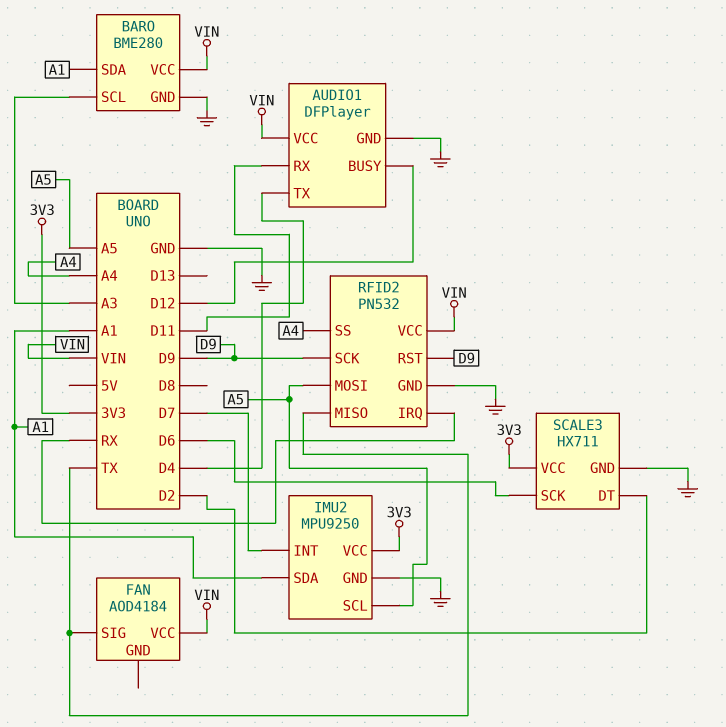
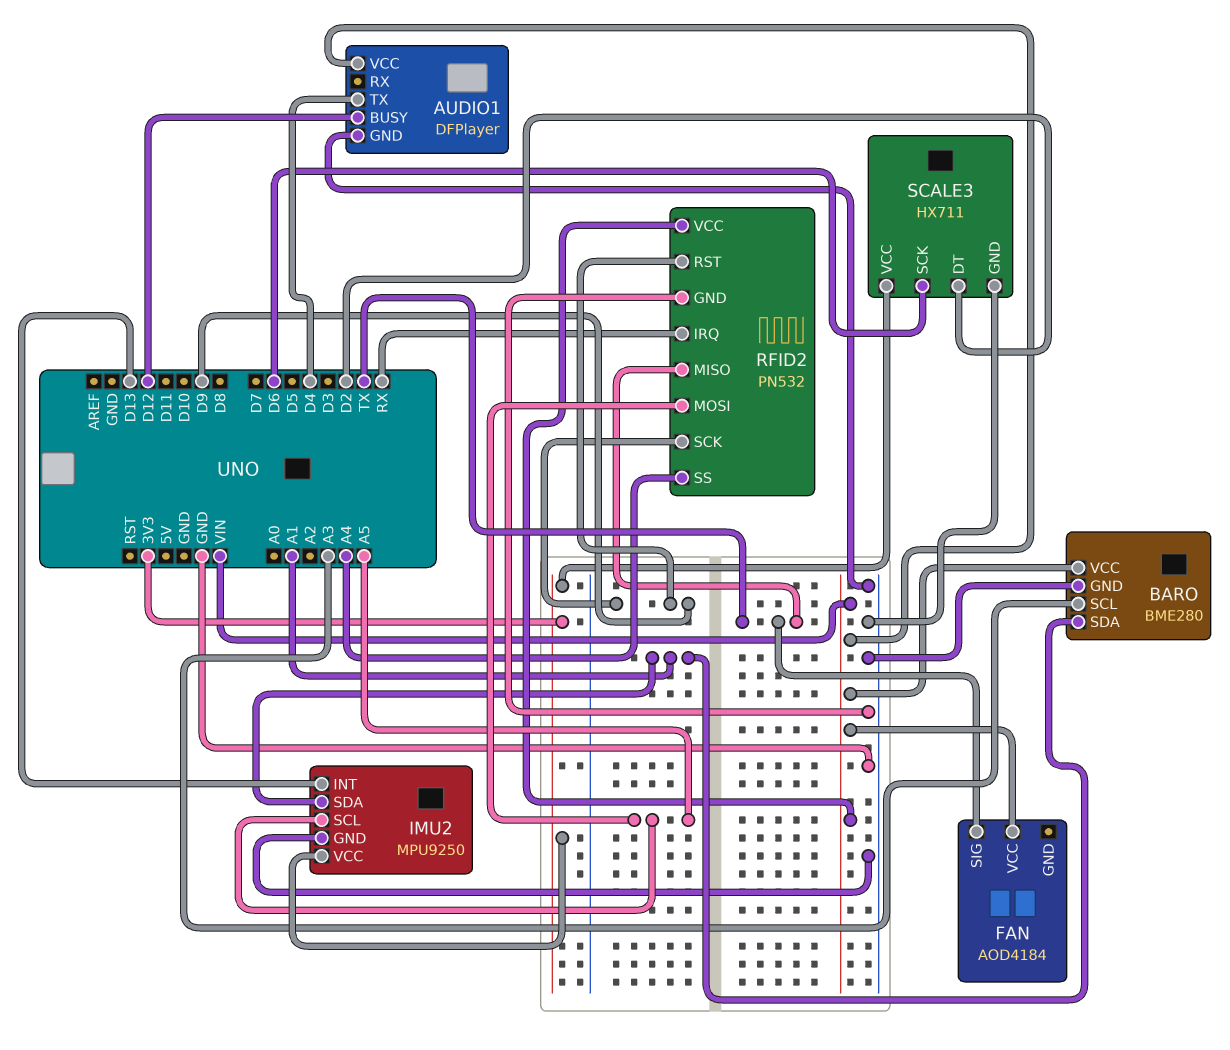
AUDIO1 pin RX: D11 -> none
IMU2 pin INT: D7 -> D13

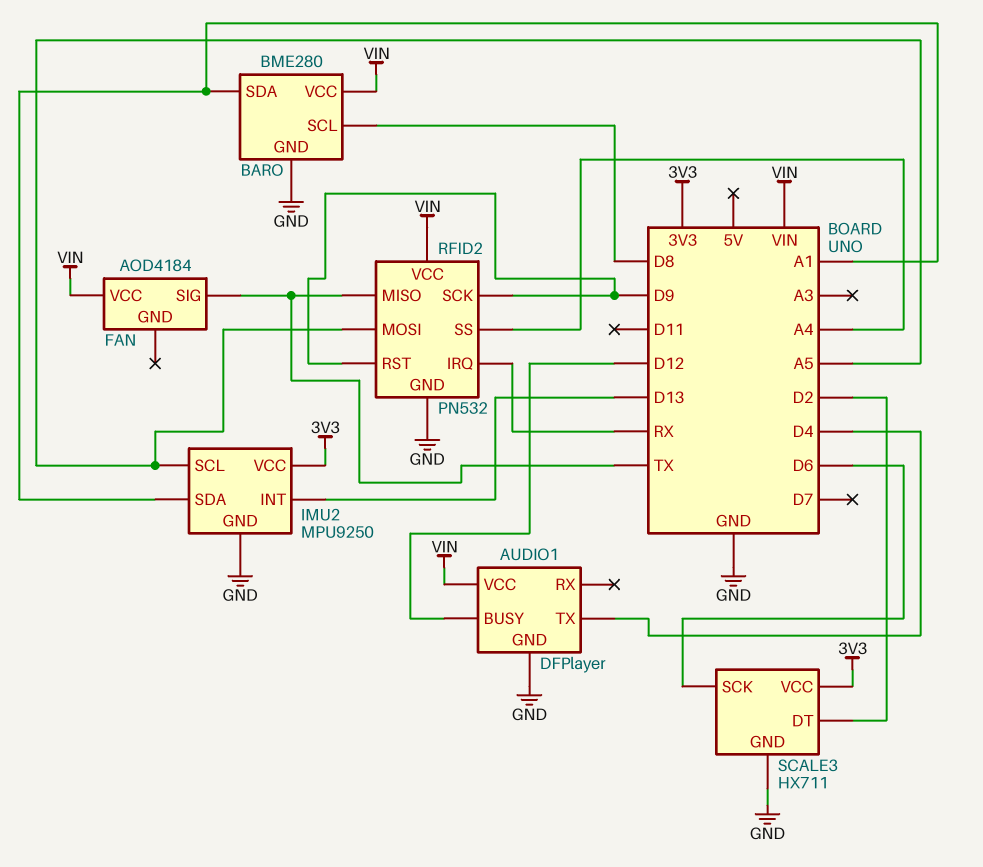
BARO pin SCL: A3 -> D8

